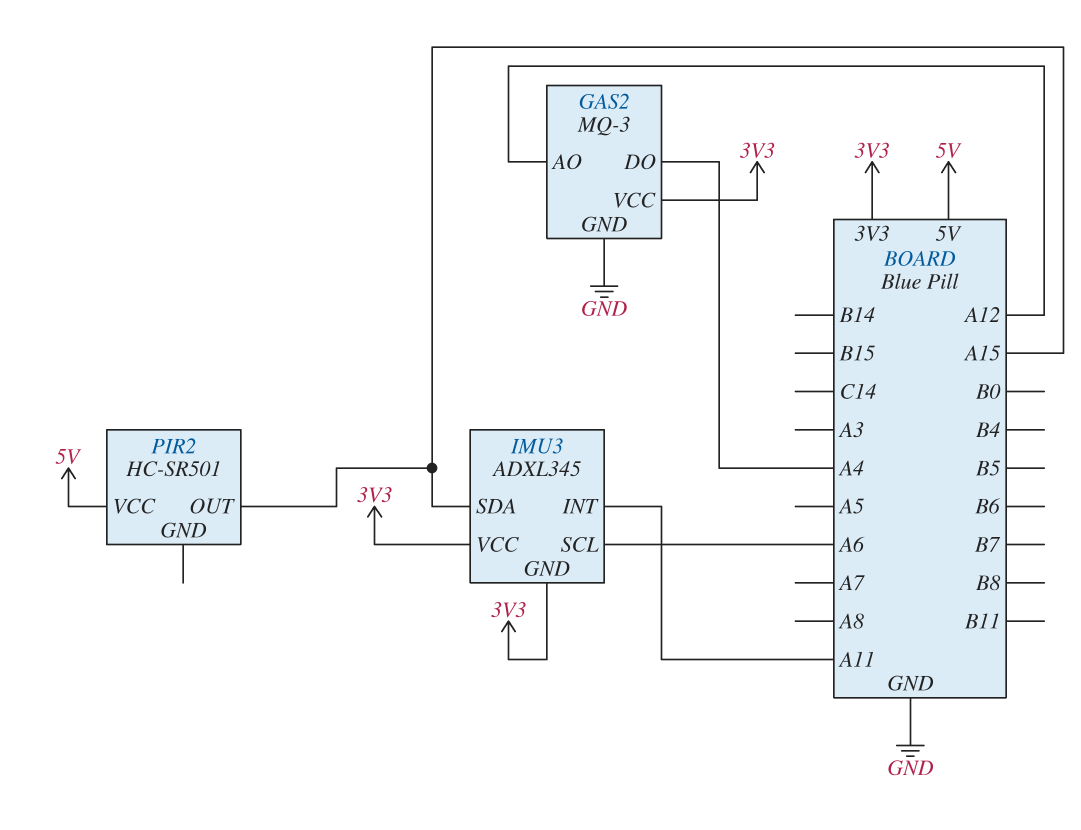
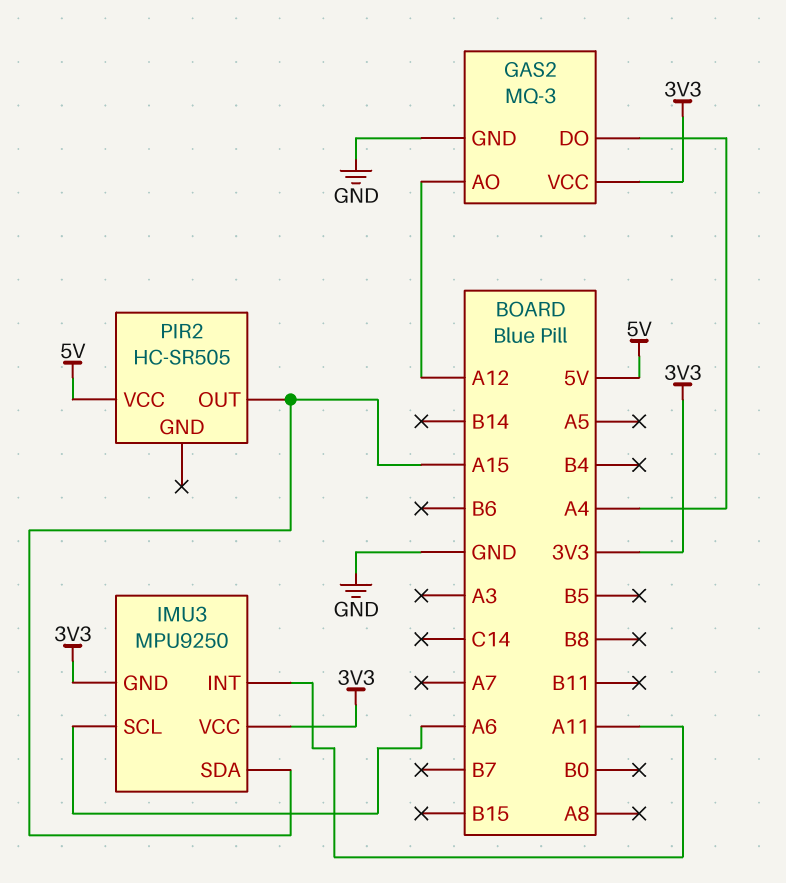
IMU3: ADXL345 -> MPU9250
PIR2: HC-SR501 -> HC-SR505

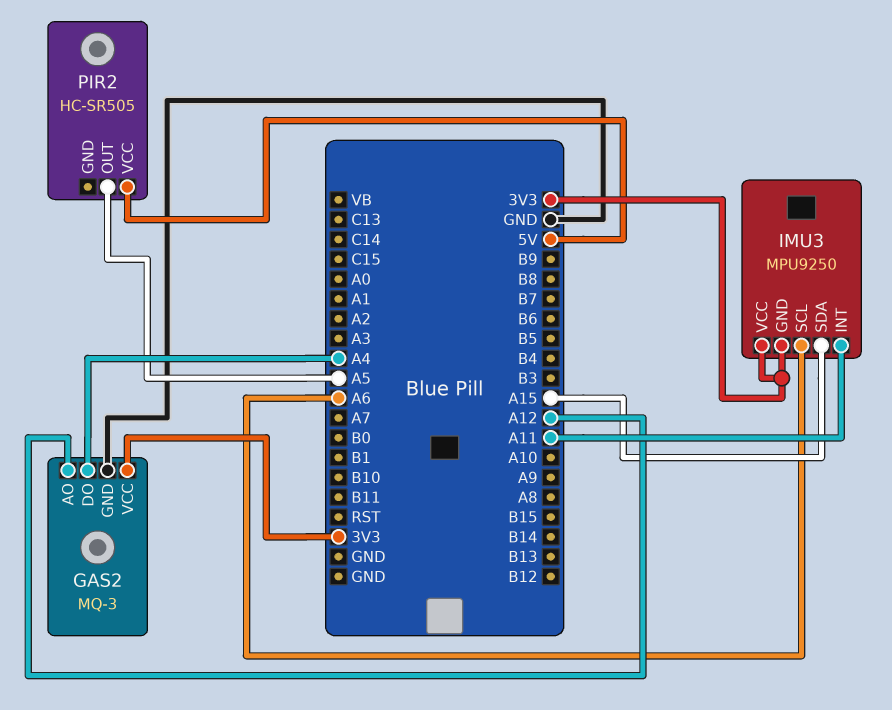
PIR2 pin OUT: A15 -> A5

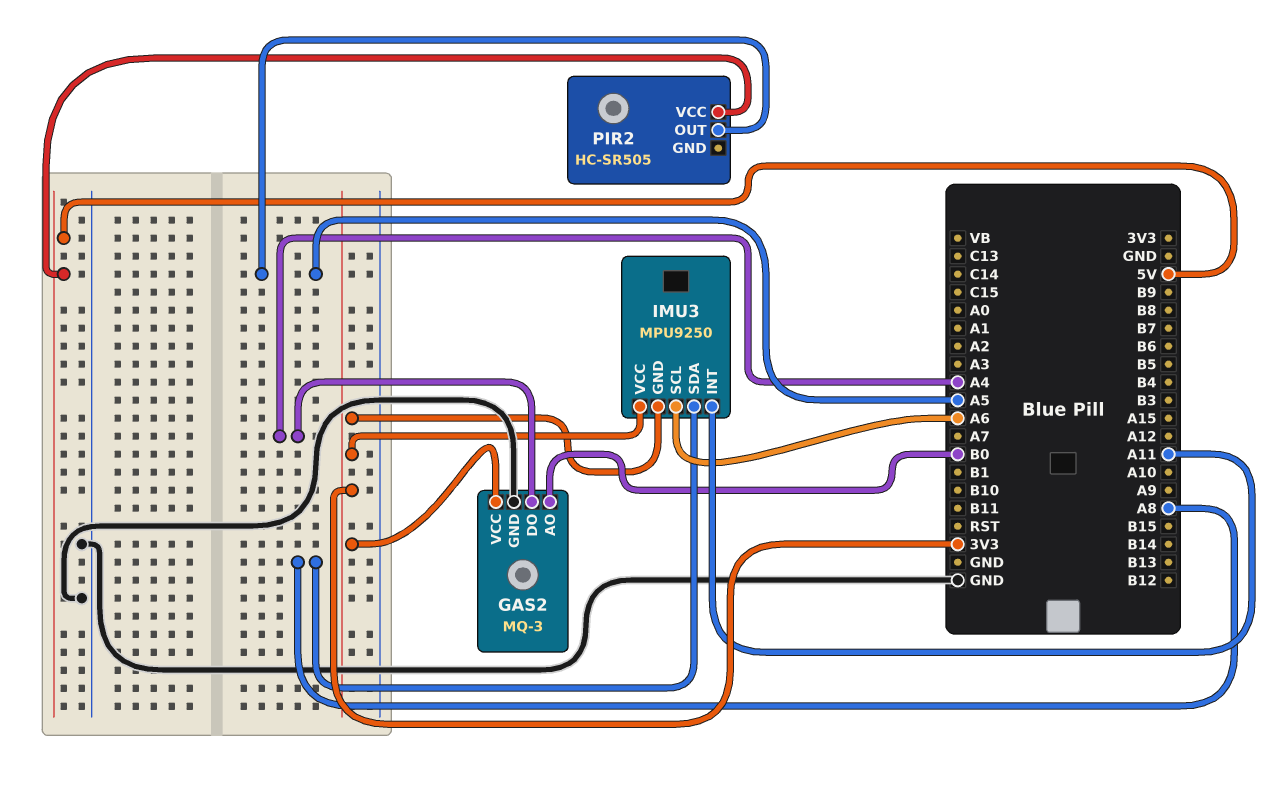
GAS2 pin AO: A12 -> B0
IMU3 pin SDA: A15 -> A8

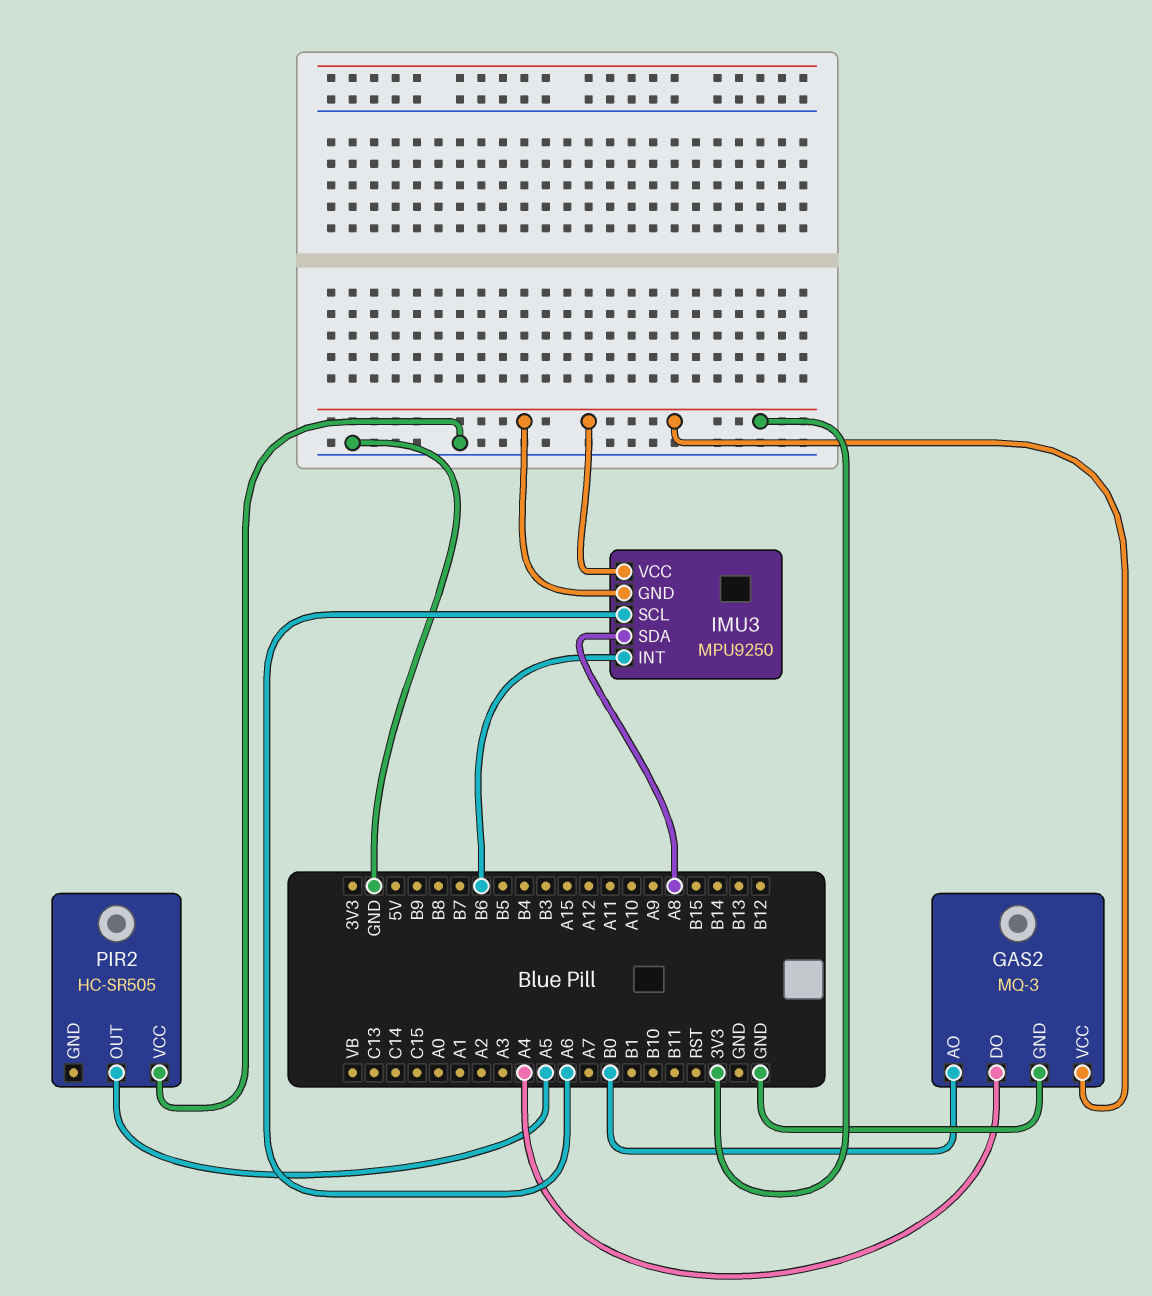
IMU3 pin INT: A11 -> B6
PIR2 pin VCC: 5V -> GND

